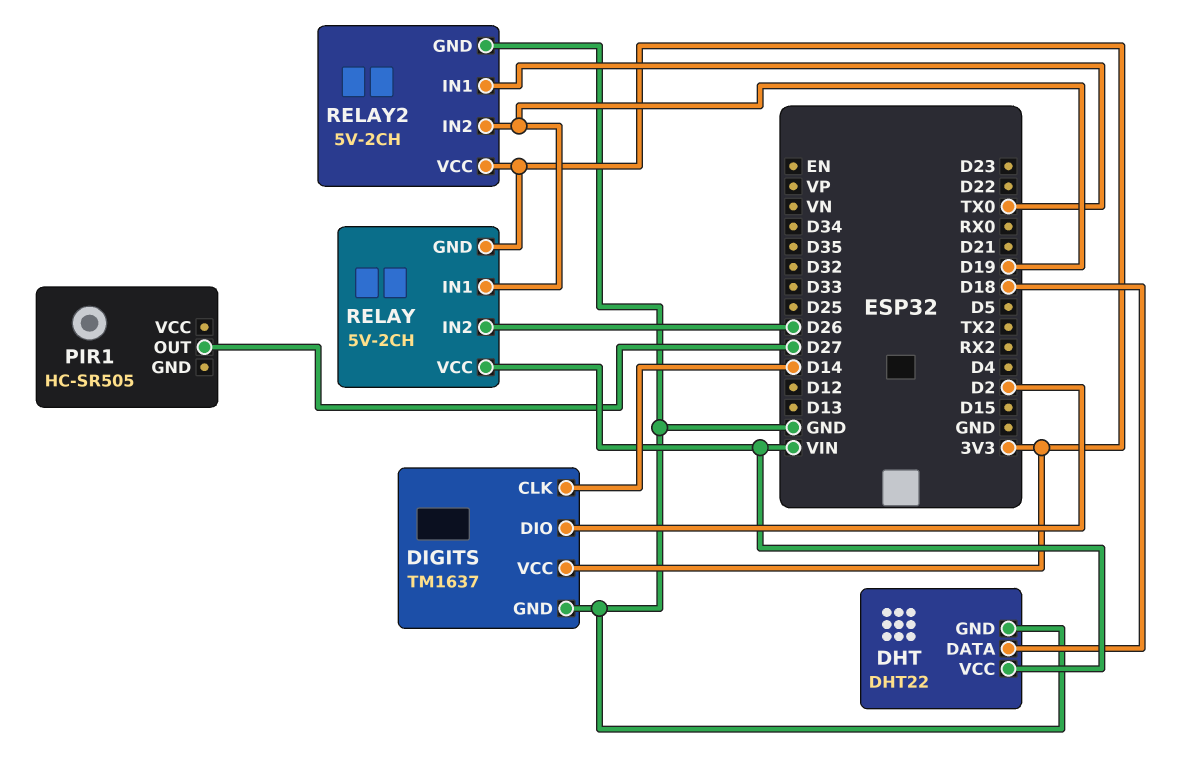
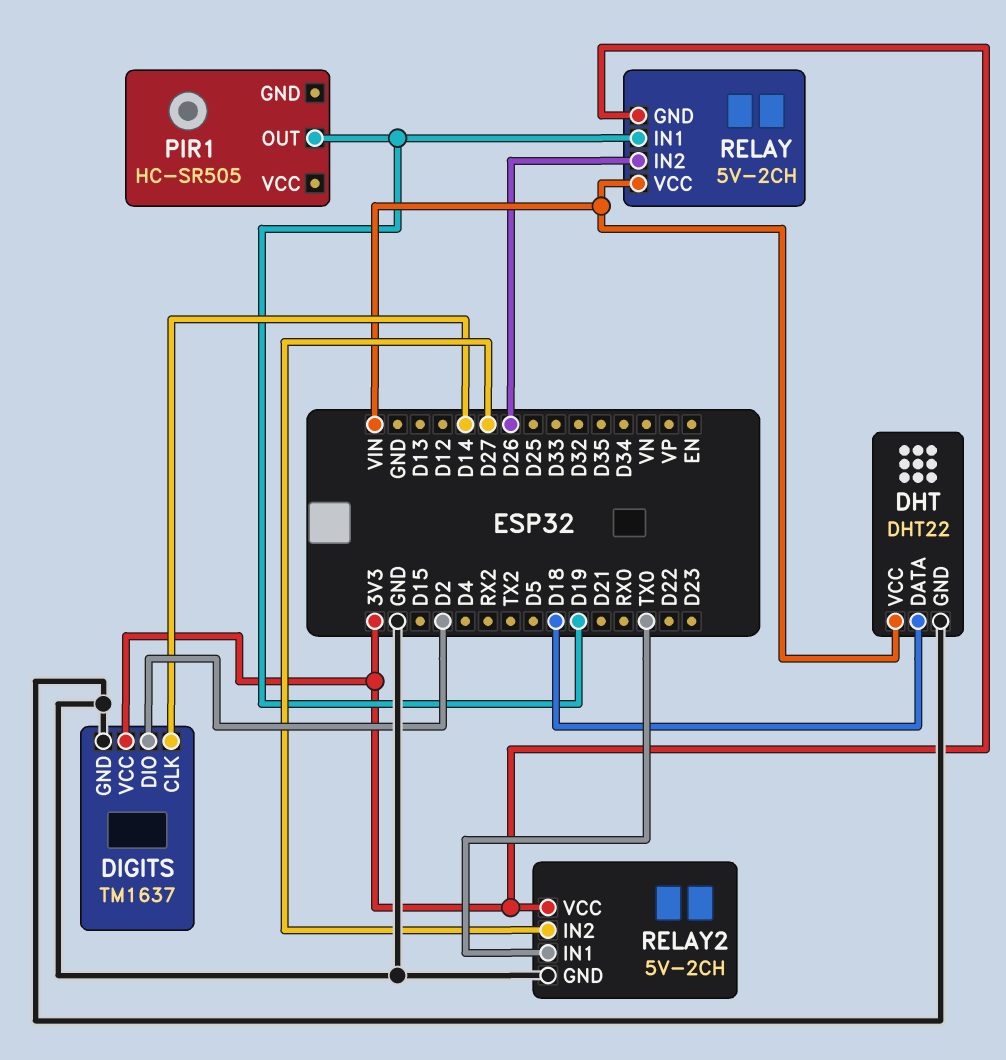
PIR1 pin OUT: D27 -> D19
RELAY2 pin IN2: D19 -> D27

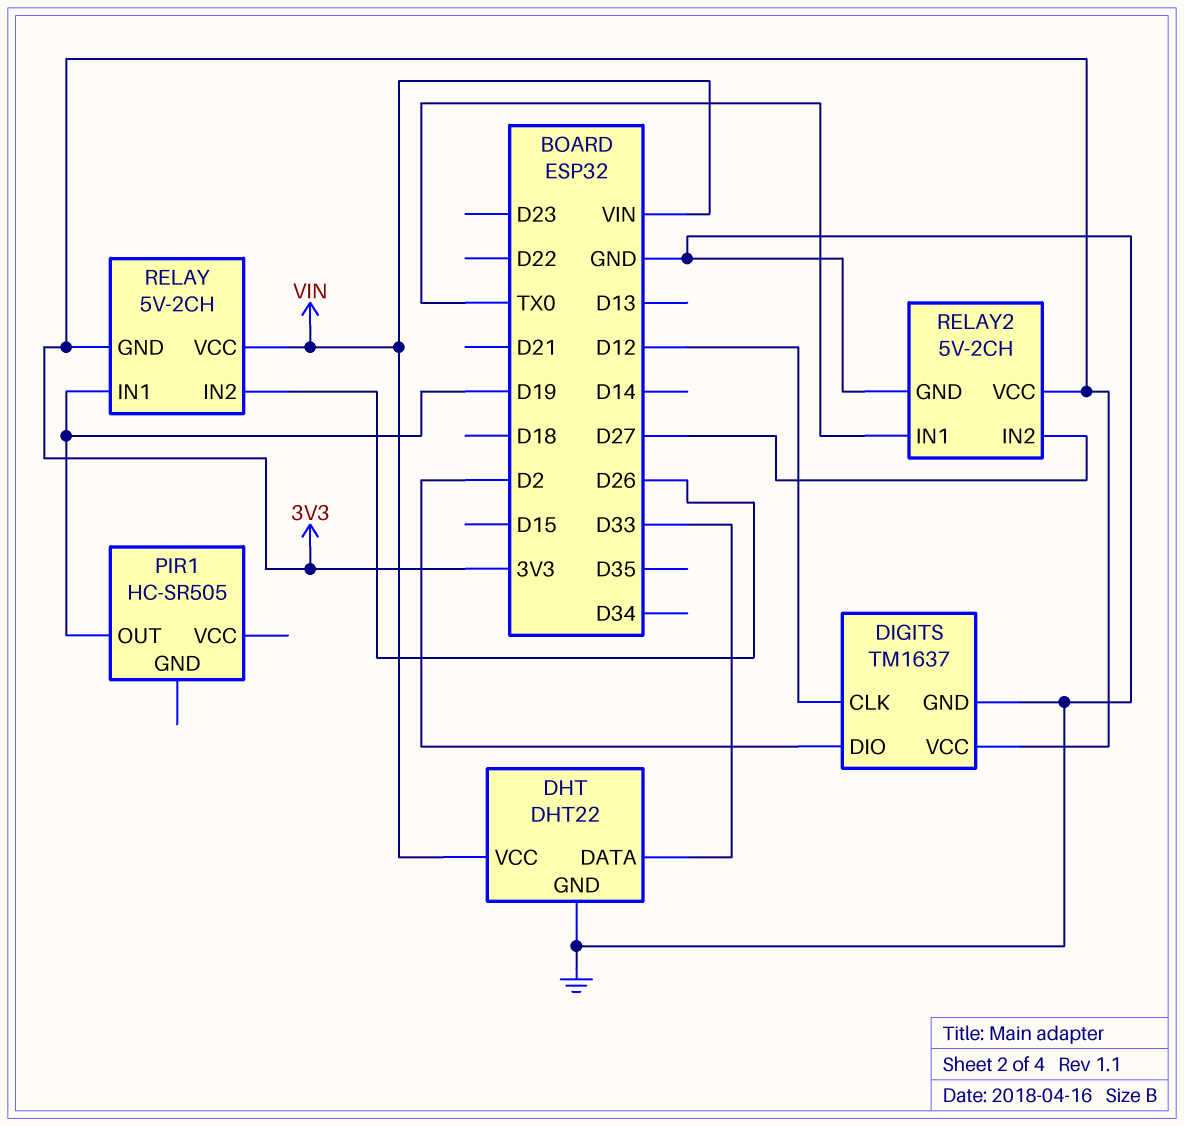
DHT pin DATA: D18 -> D33
DIGITS pin CLK: D14 -> D12

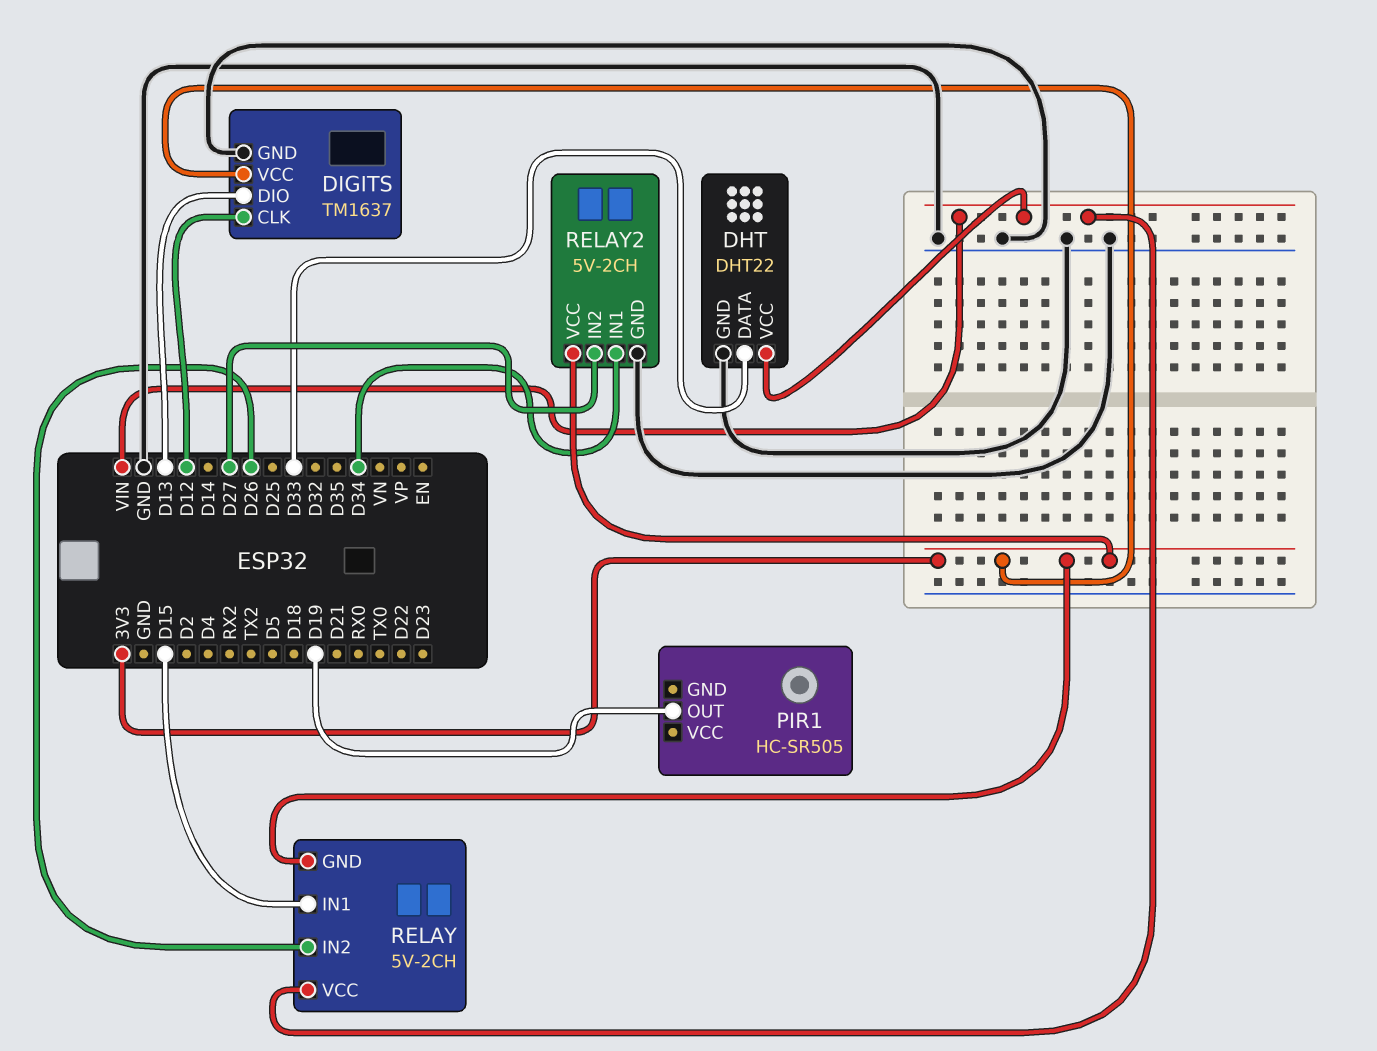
DIGITS pin DIO: D2 -> D13
RELAY pin IN1: D19 -> D15
RELAY2 pin IN1: TX0 -> D34

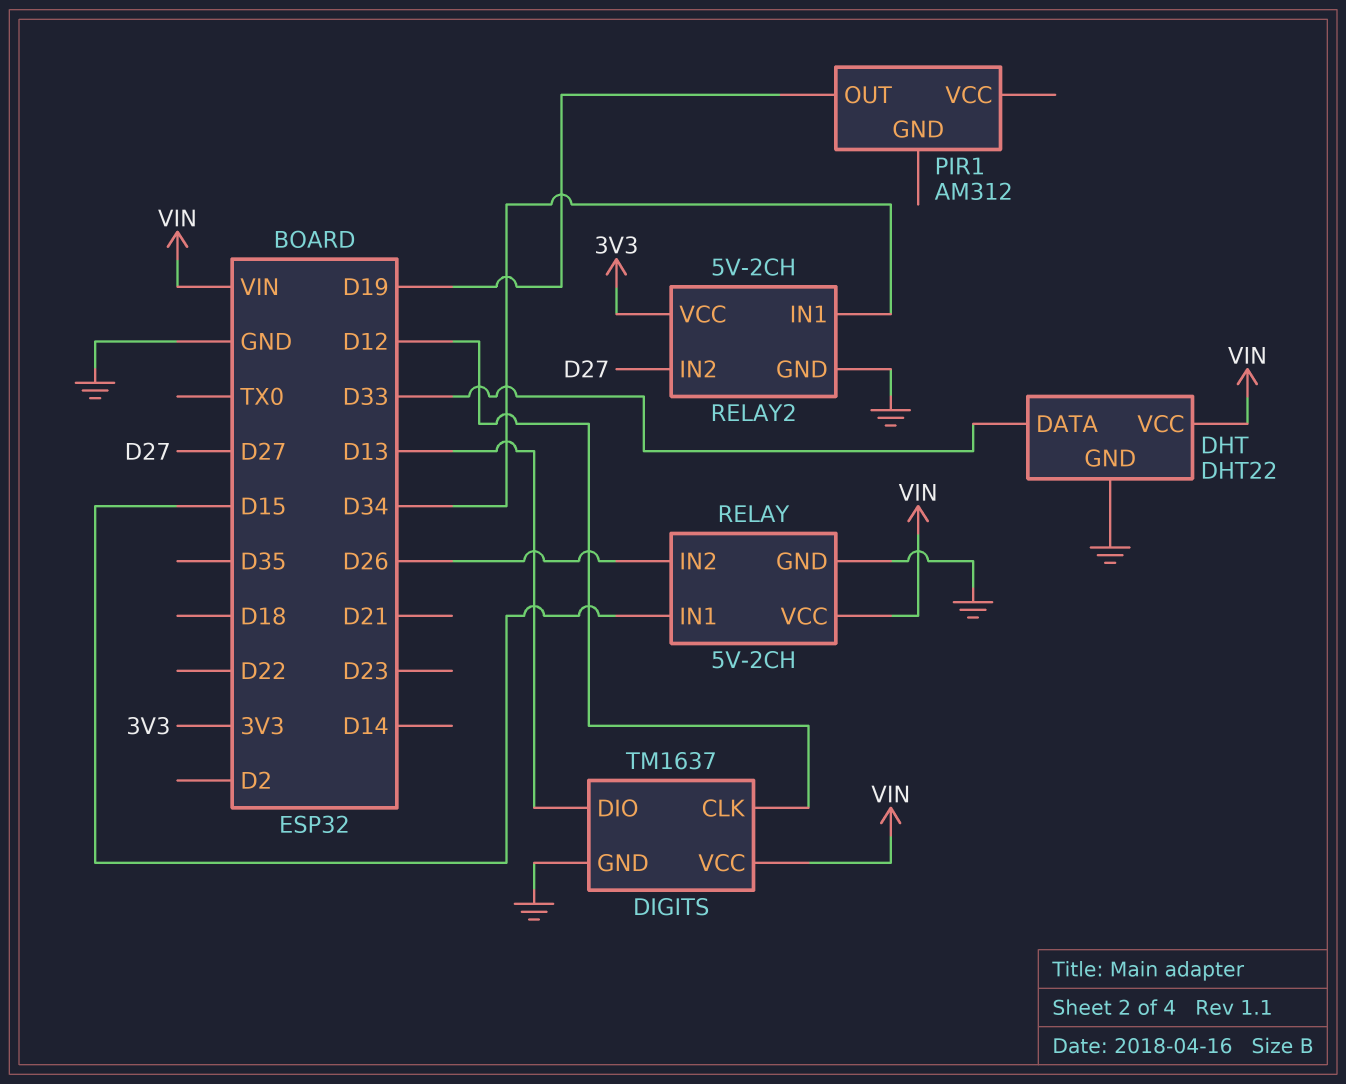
DIGITS pin VCC: 3V3 -> VIN
PIR1: HC-SR505 -> AM312
RELAY pin GND: 3V3 -> GND

